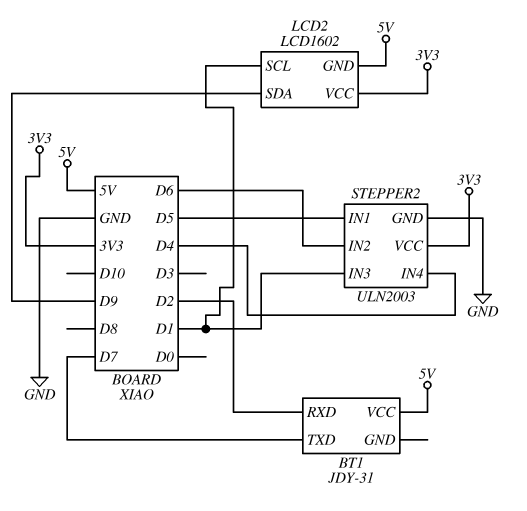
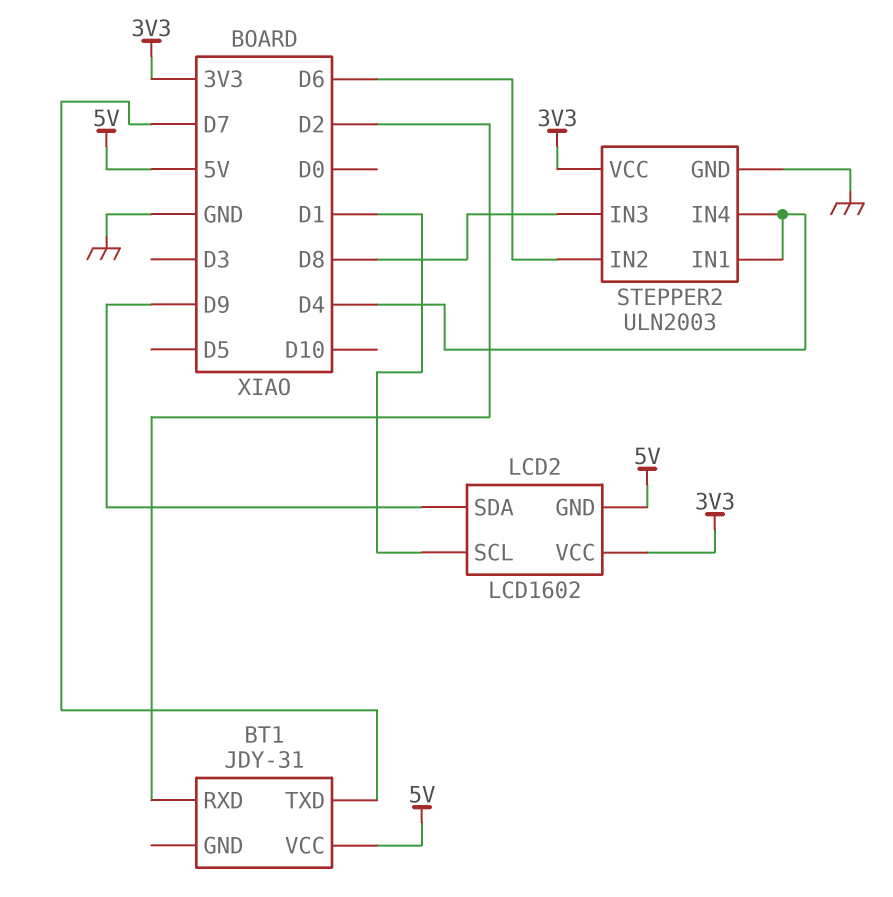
STEPPER2 pin IN1: D5 -> D4
STEPPER2 pin IN3: D1 -> D8

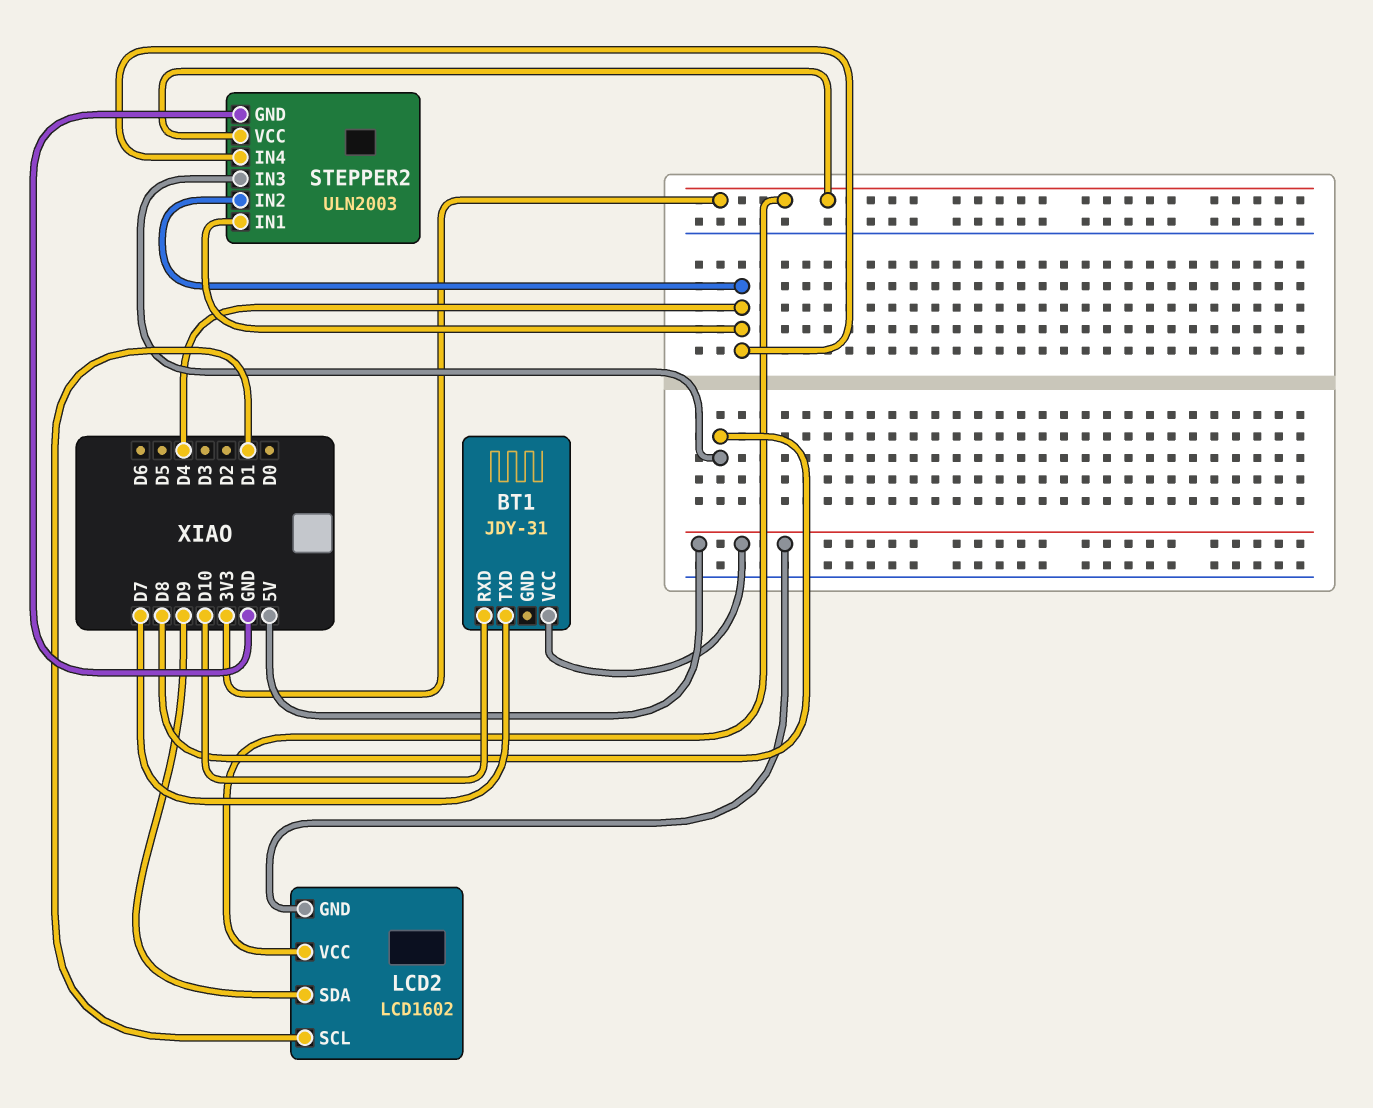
BT1 pin RXD: D2 -> D10
STEPPER2 pin IN2: D6 -> D4

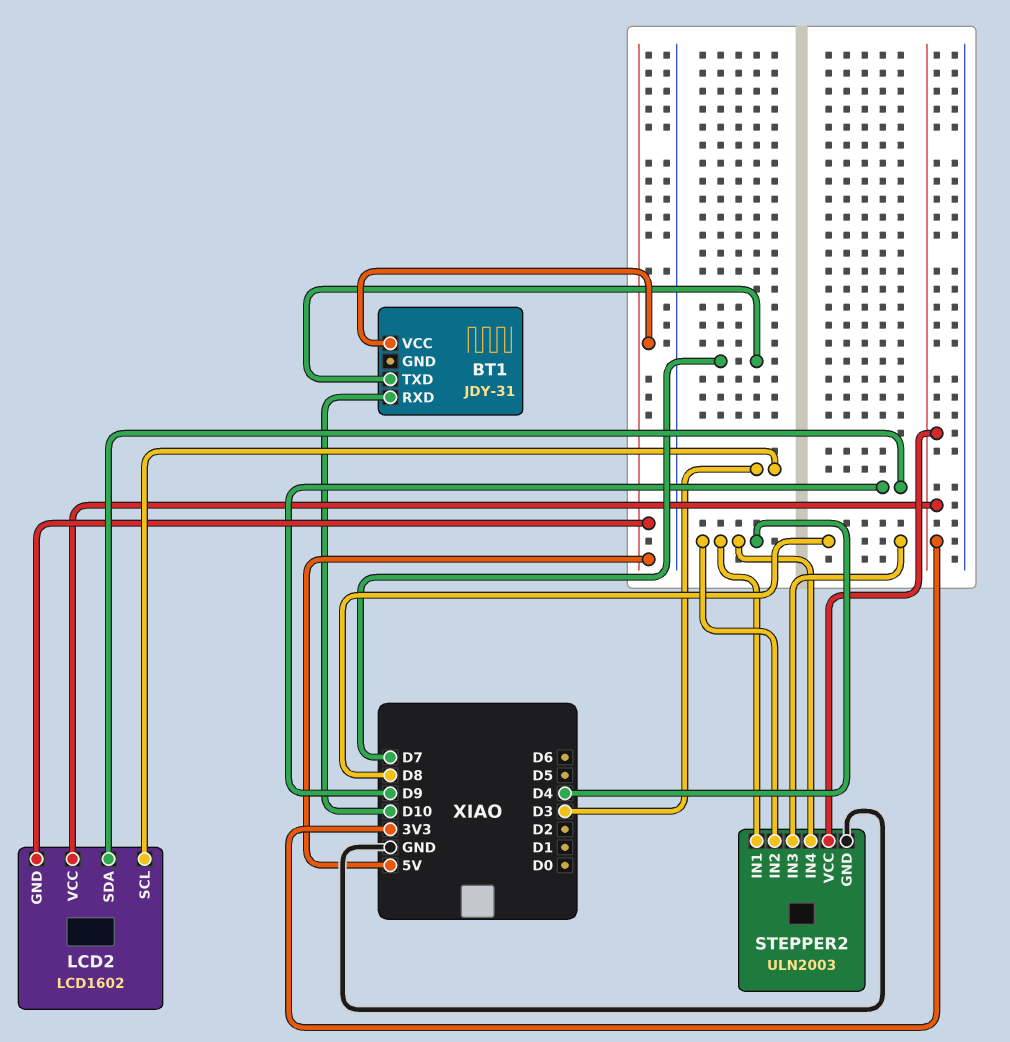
LCD2 pin SCL: D1 -> D3

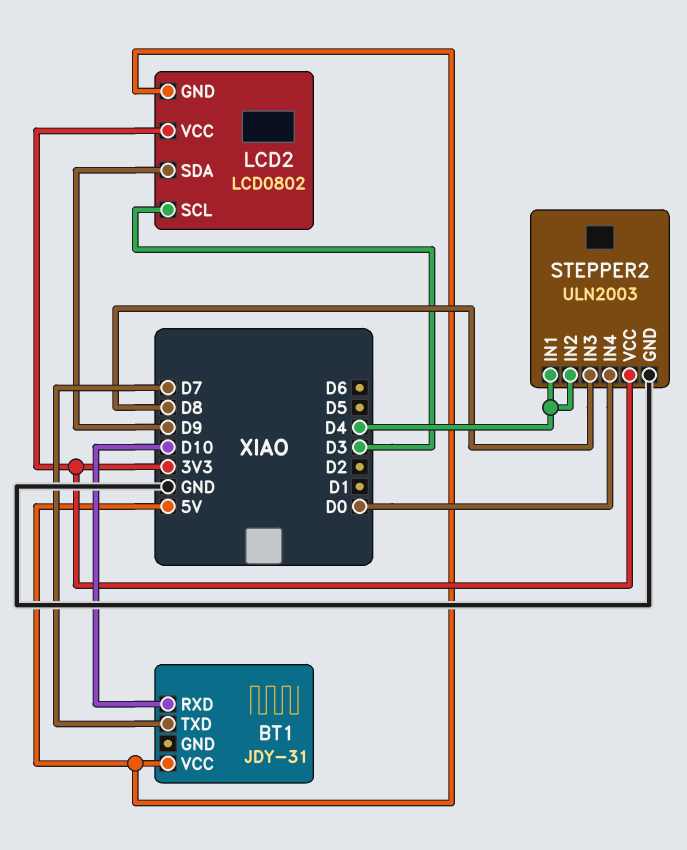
LCD2: LCD1602 -> LCD0802
STEPPER2 pin IN4: D4 -> D0

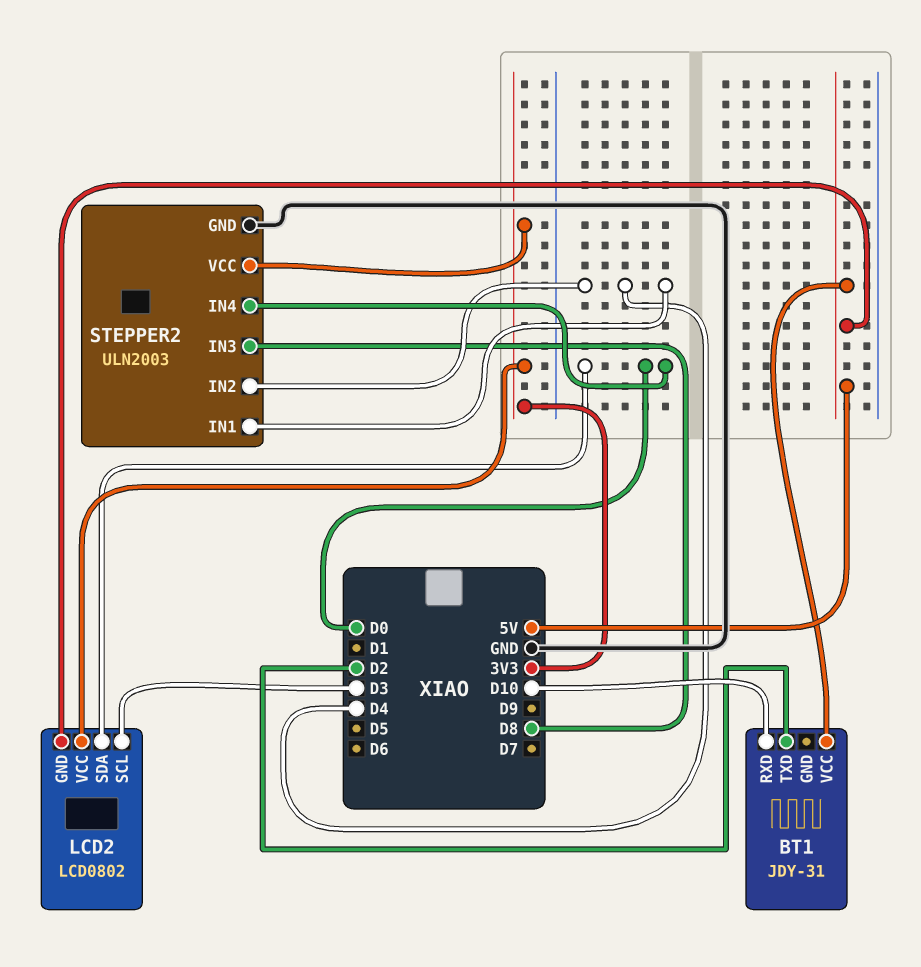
BT1 pin TXD: D7 -> D2
LCD2 pin SDA: D9 -> D0

